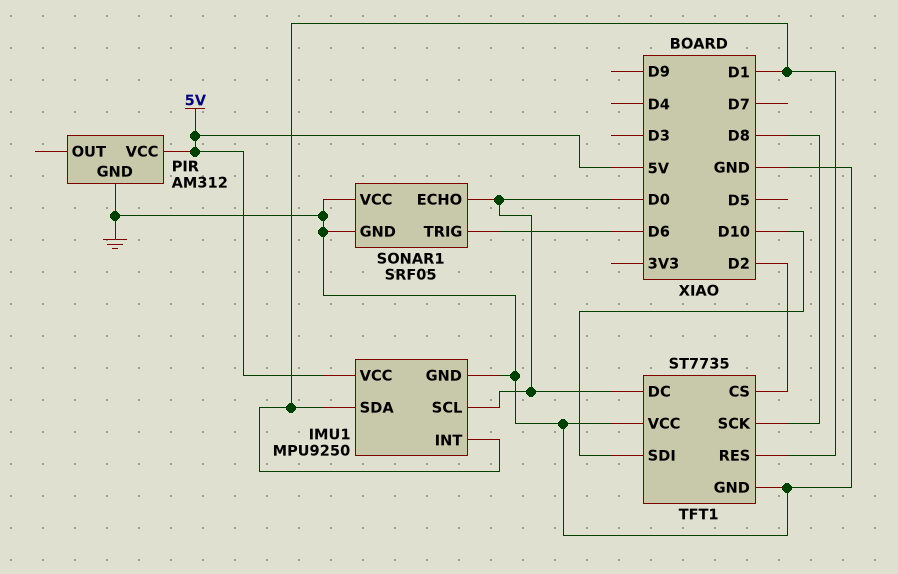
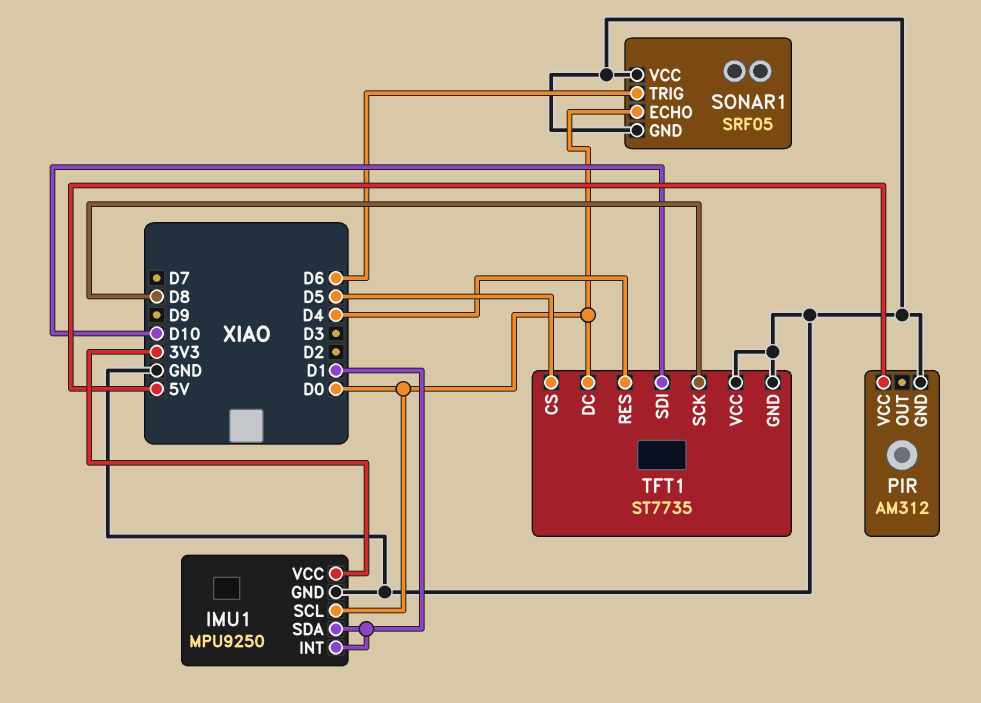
IMU1 pin VCC: 5V -> 3V3
TFT1 pin CS: D2 -> D5
TFT1 pin RES: D1 -> D4

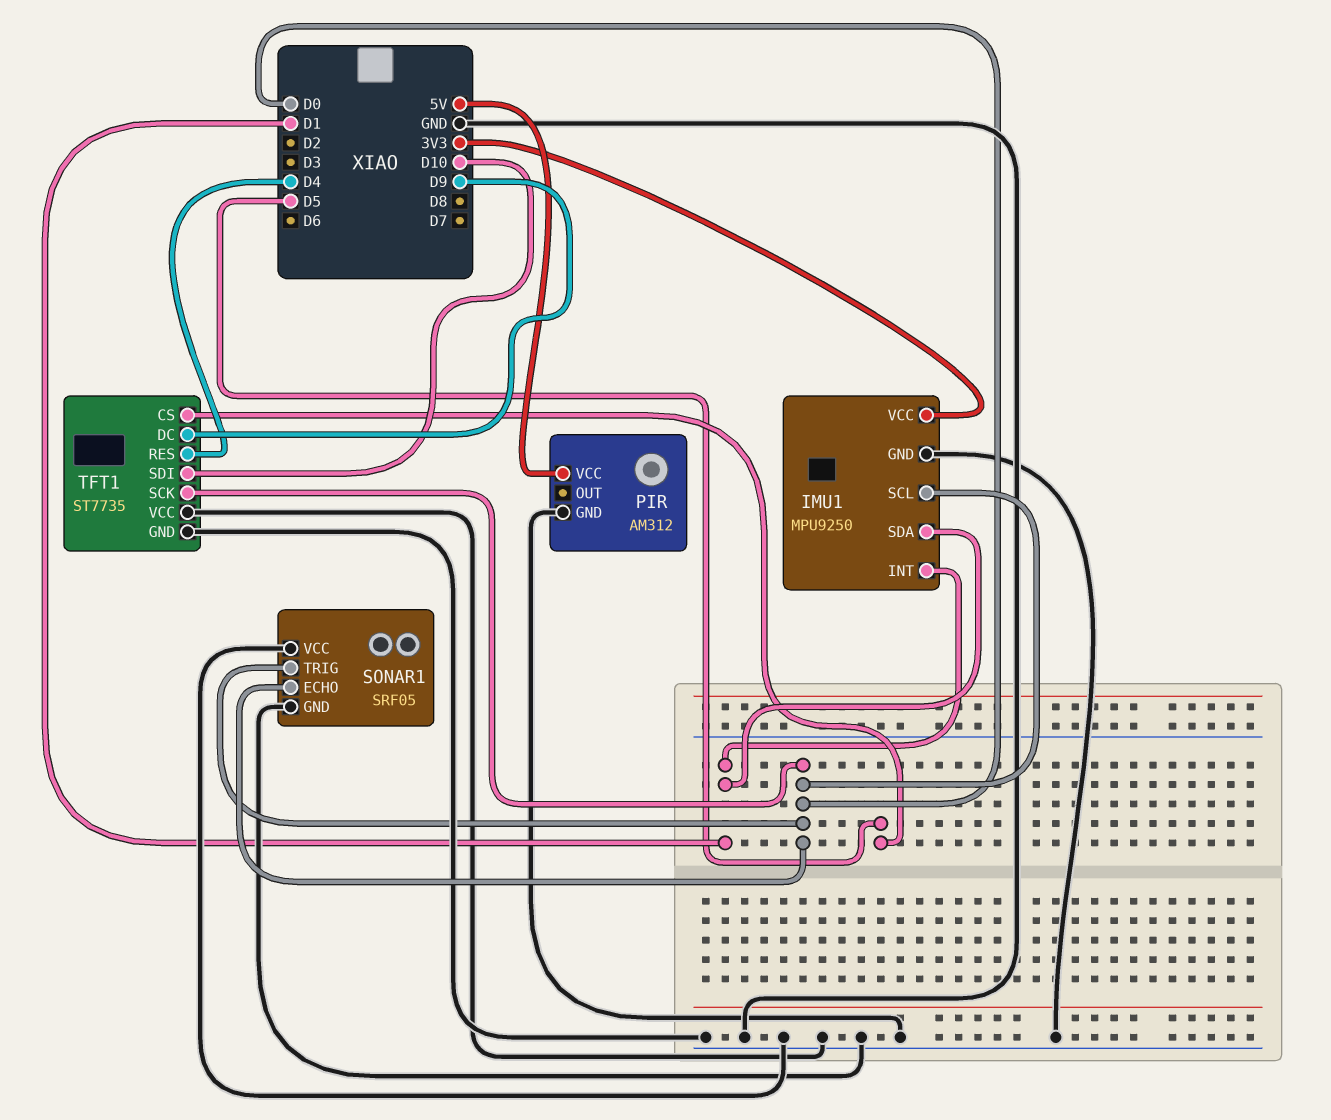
SONAR1 pin TRIG: D6 -> D0
TFT1 pin DC: D0 -> D9
TFT1 pin SCK: D8 -> D0

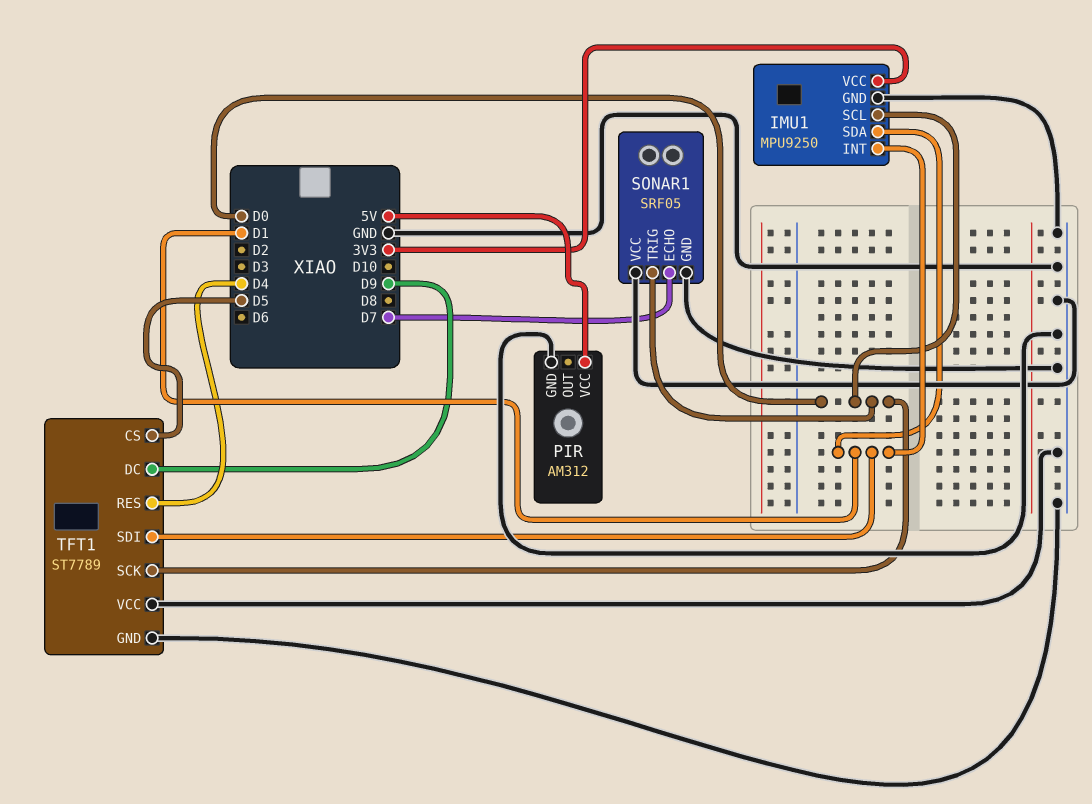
SONAR1 pin ECHO: D0 -> D7
TFT1: ST7735 -> ST7789
TFT1 pin SDI: D10 -> D1

